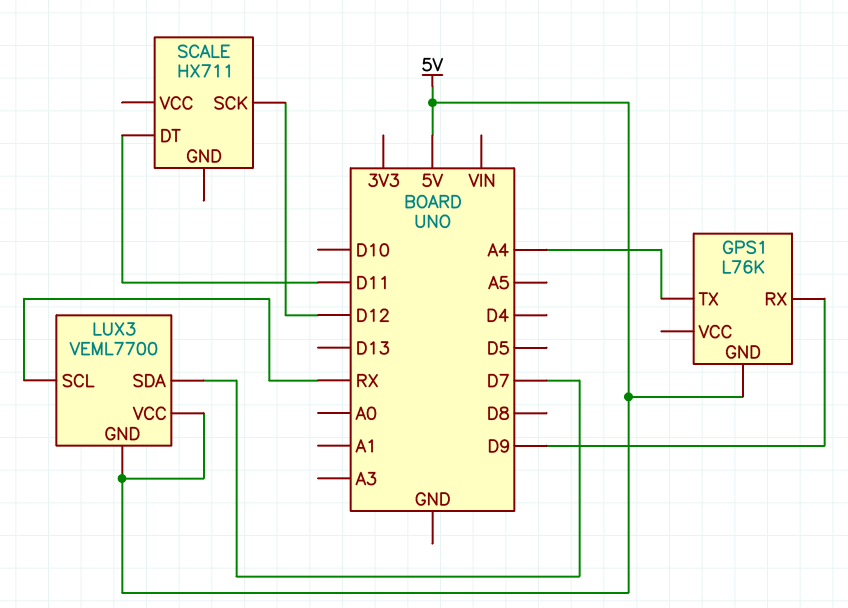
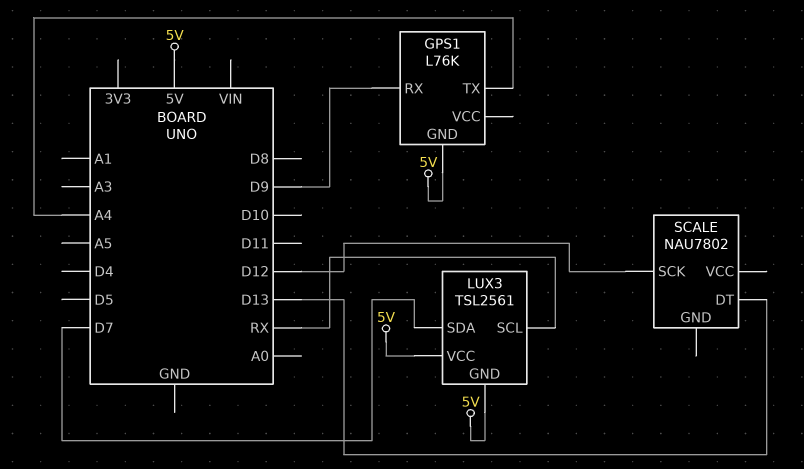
LUX3: VEML7700 -> TSL2561
SCALE: HX711 -> NAU7802
SCALE pin DT: D11 -> D13

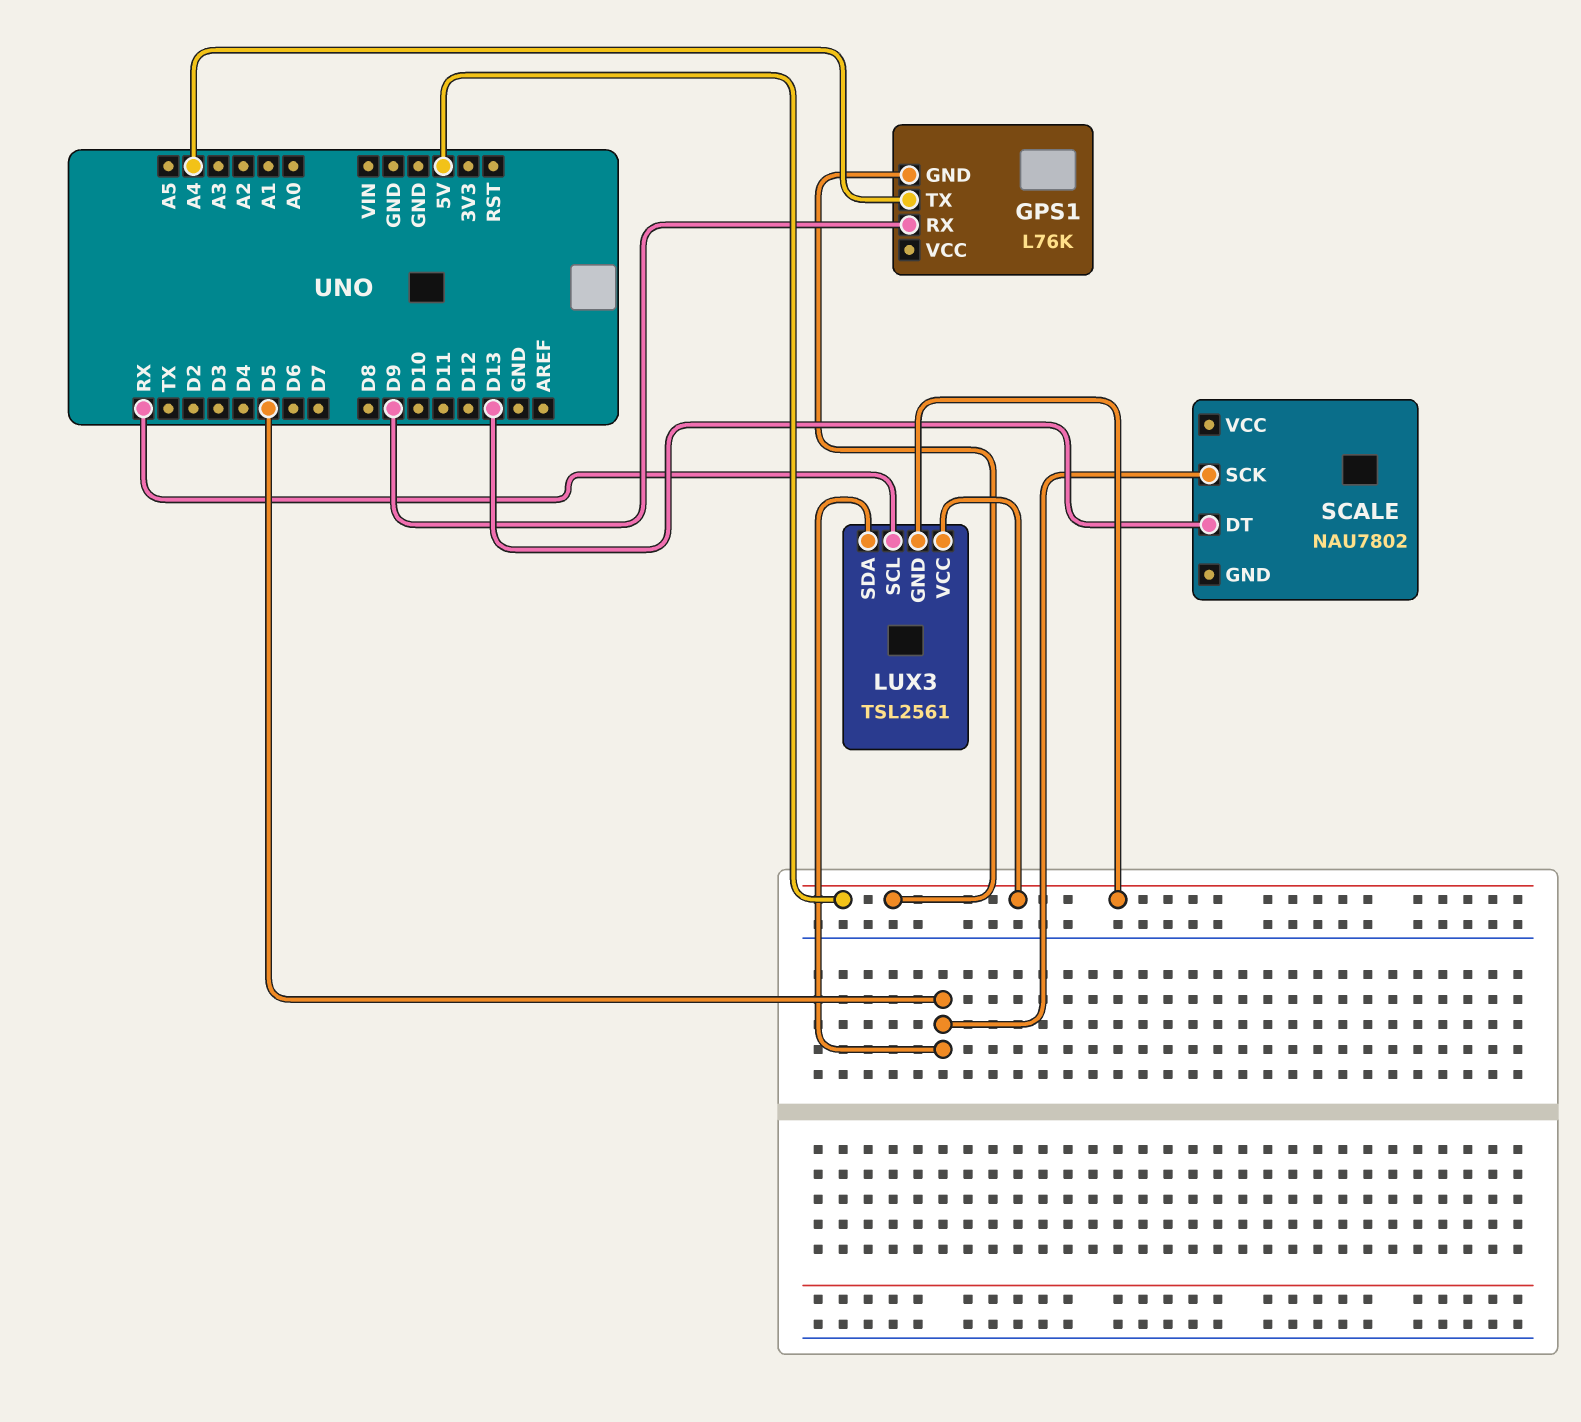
LUX3 pin SDA: D7 -> D5
SCALE pin SCK: D12 -> D5

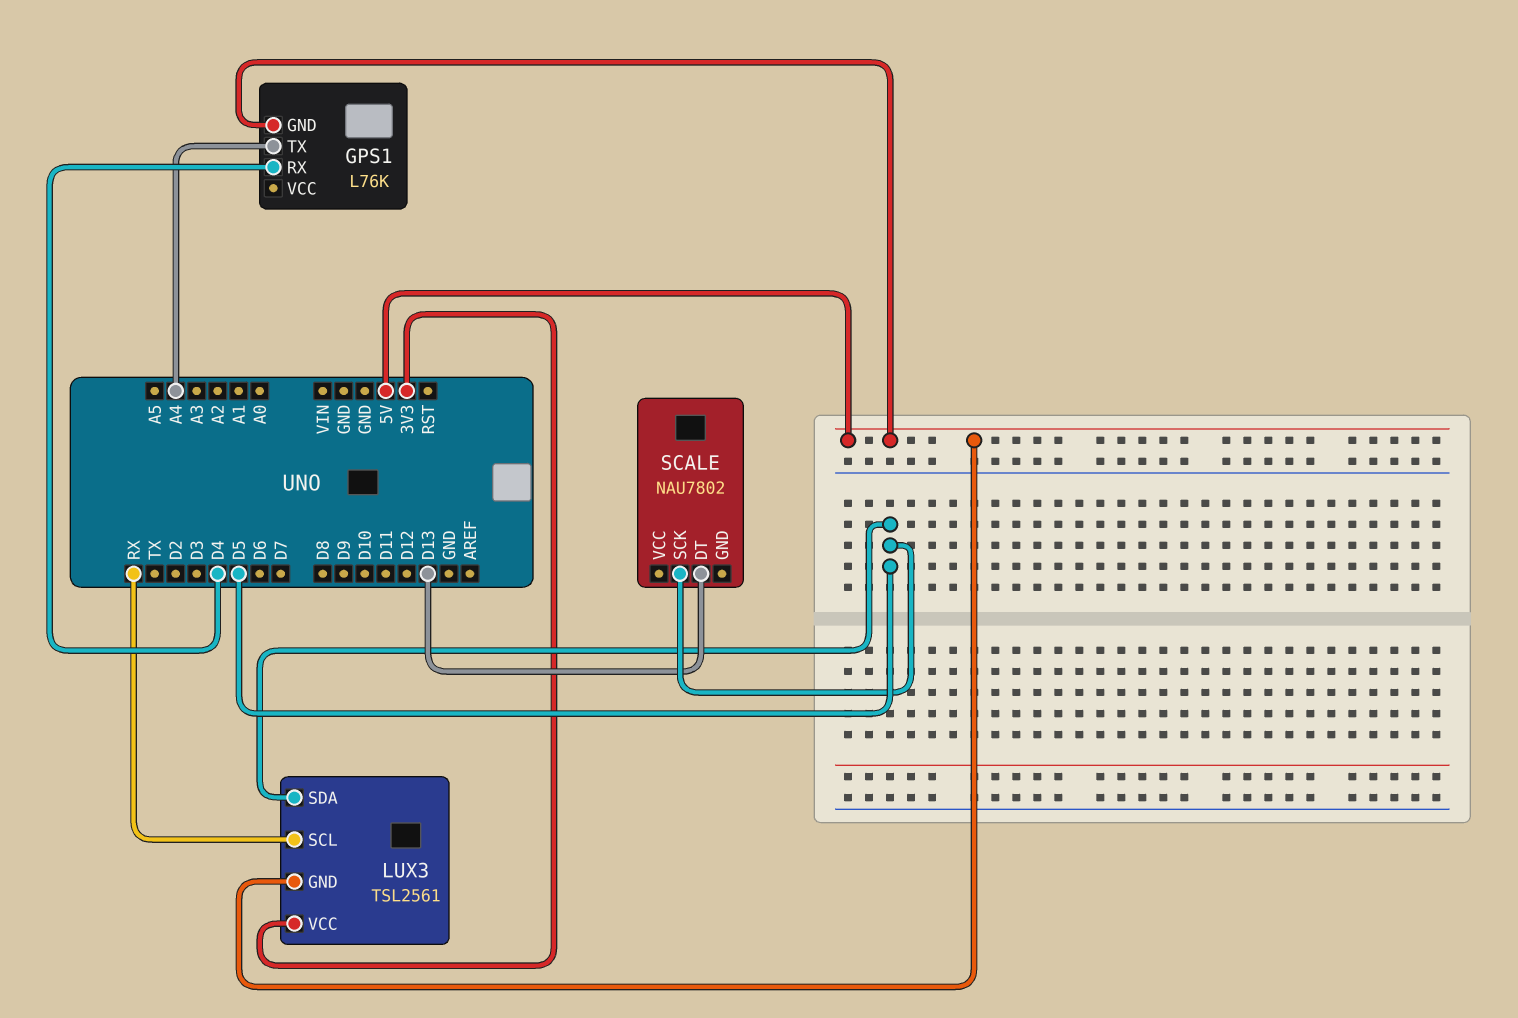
GPS1 pin RX: D9 -> D4
LUX3 pin VCC: 5V -> 3V3

